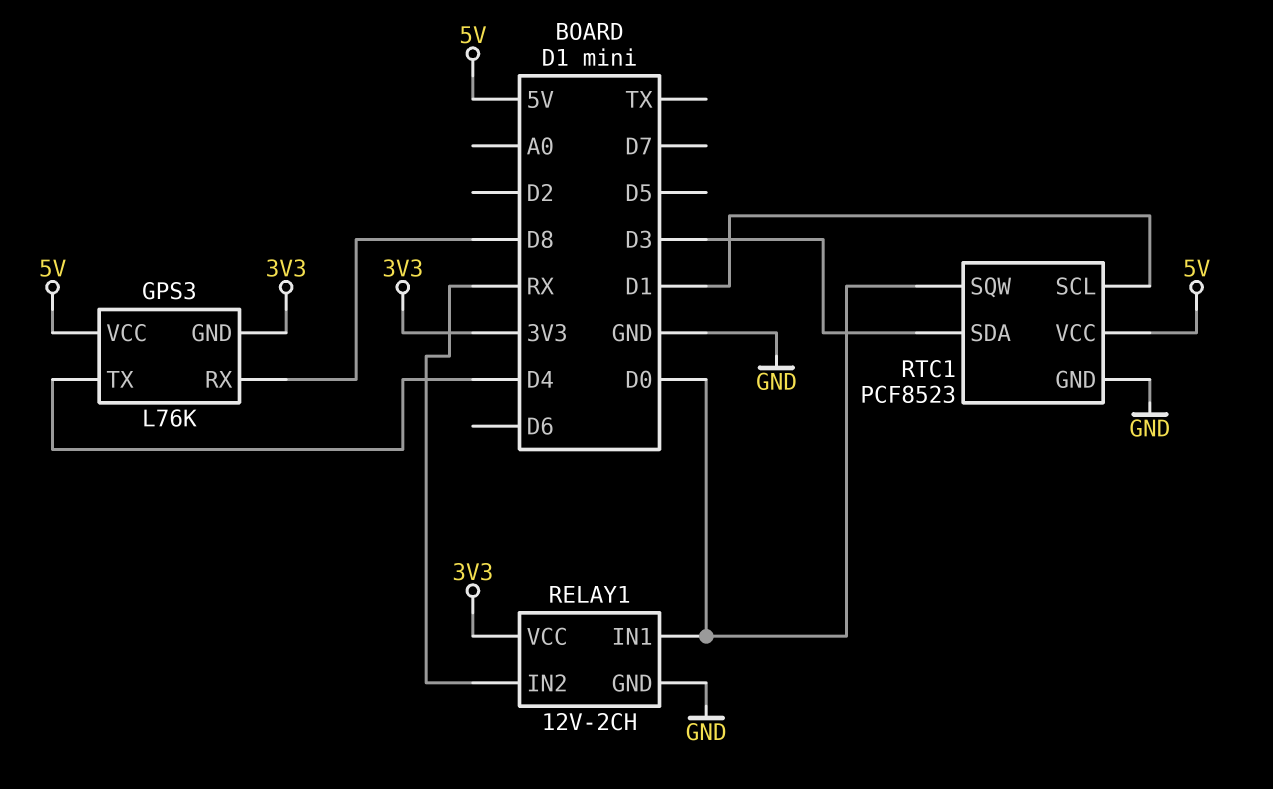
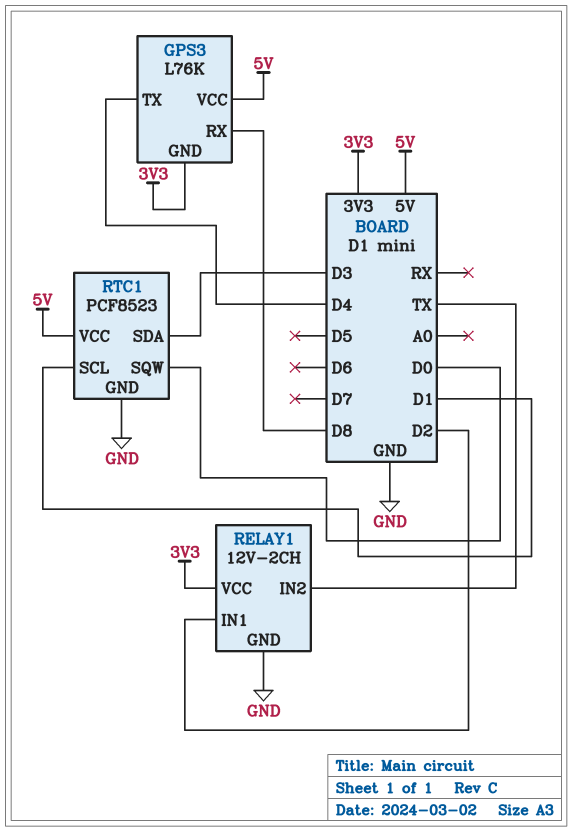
RELAY1 pin IN1: D0 -> D2
RELAY1 pin IN2: RX -> TX

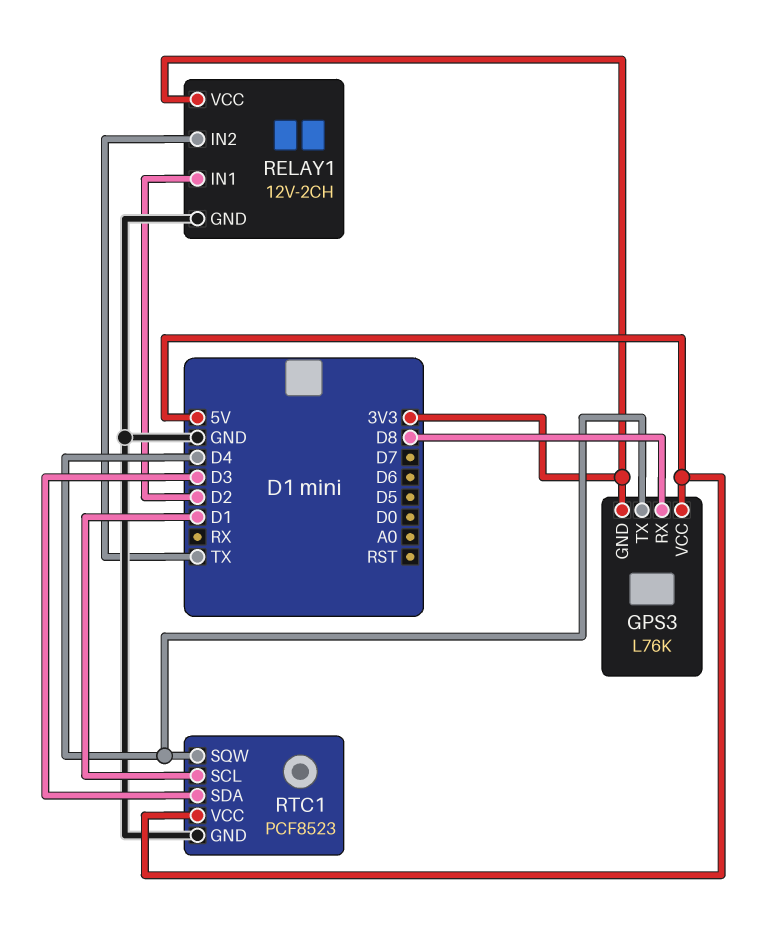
RTC1 pin SQW: D0 -> D4

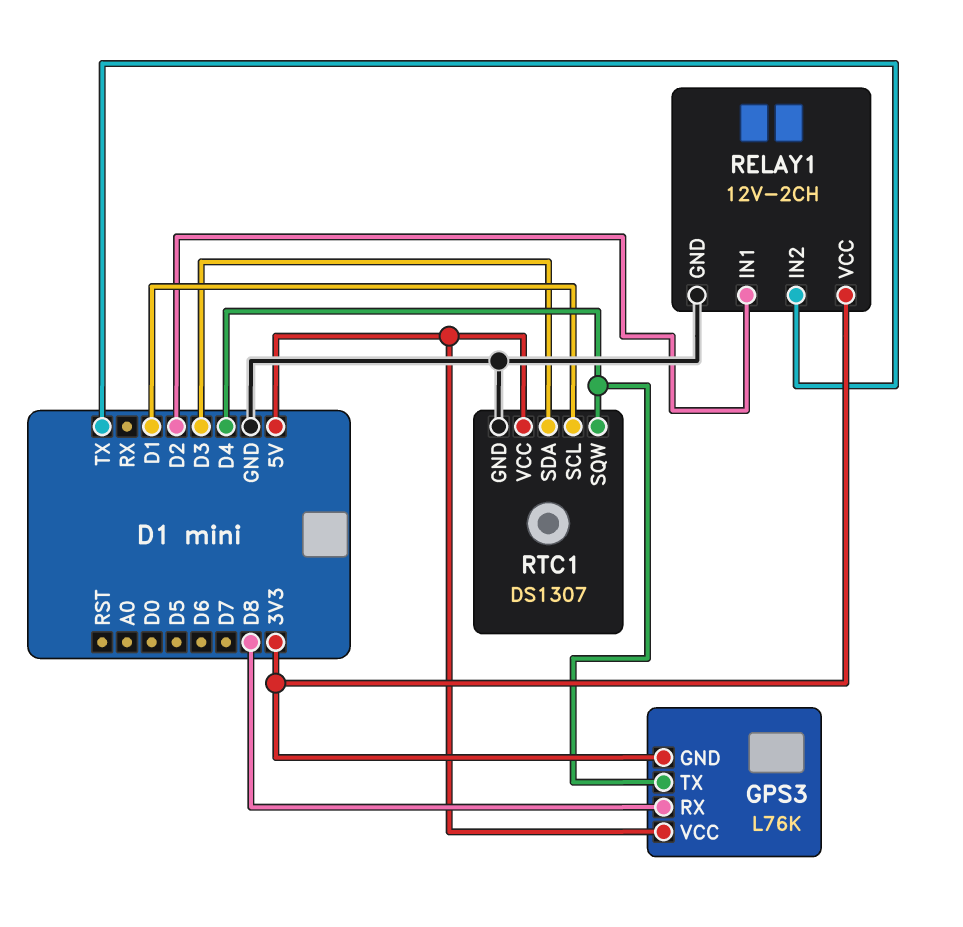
RTC1: PCF8523 -> DS1307

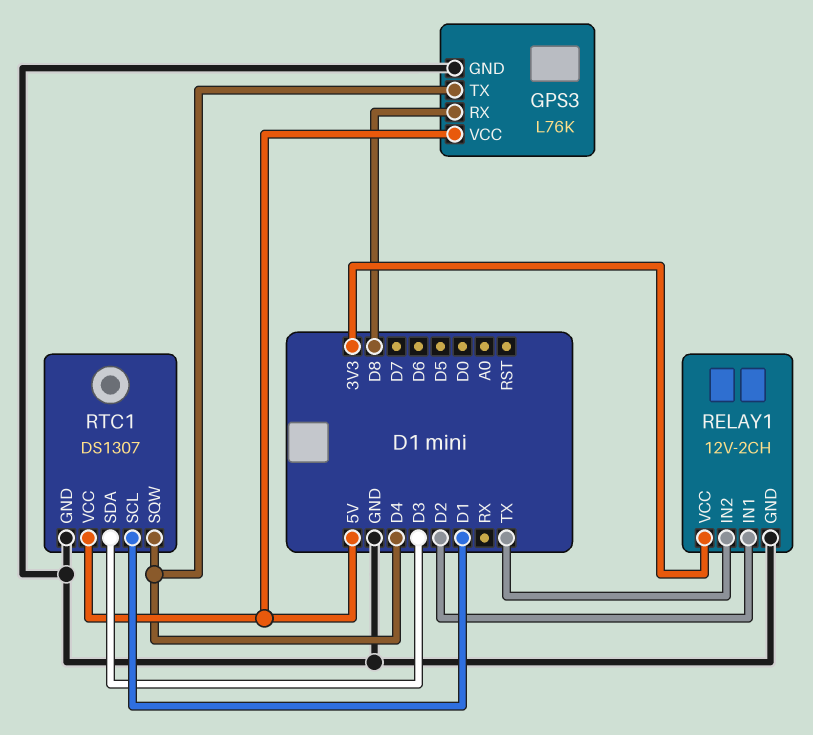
GPS3 pin GND: 3V3 -> GND

